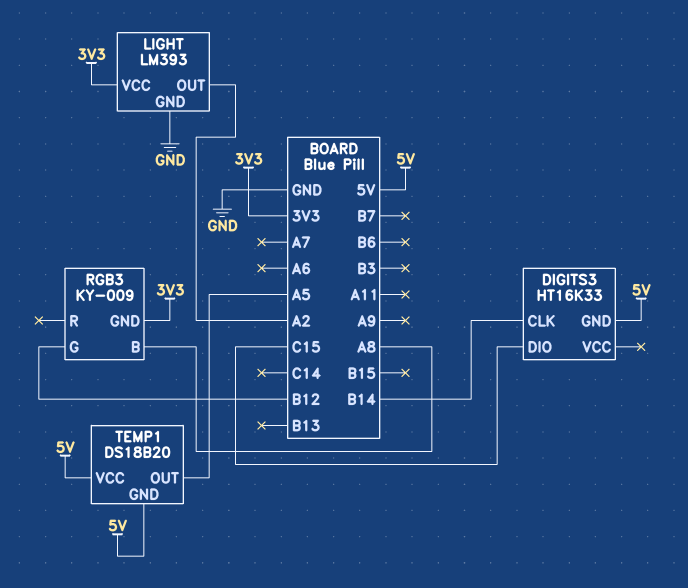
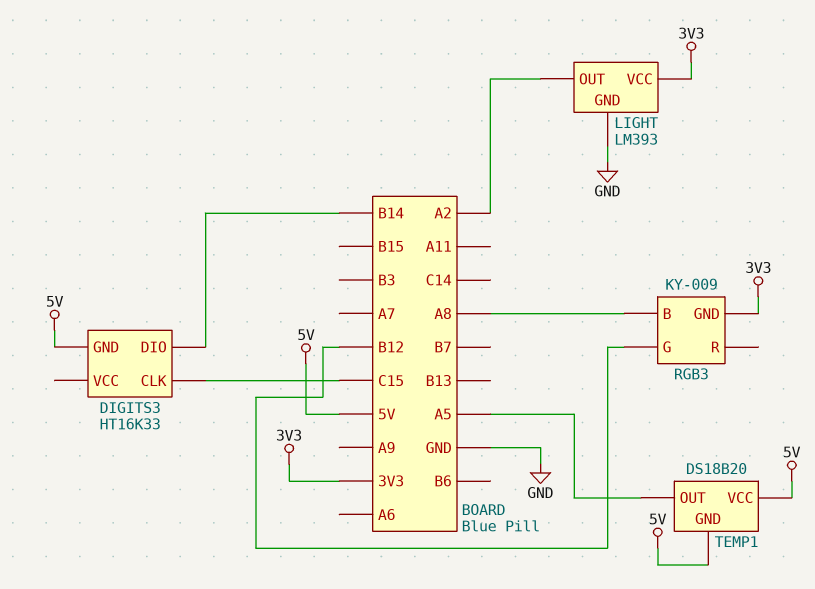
DIGITS3 pin CLK: B14 -> C15
DIGITS3 pin DIO: C15 -> B14

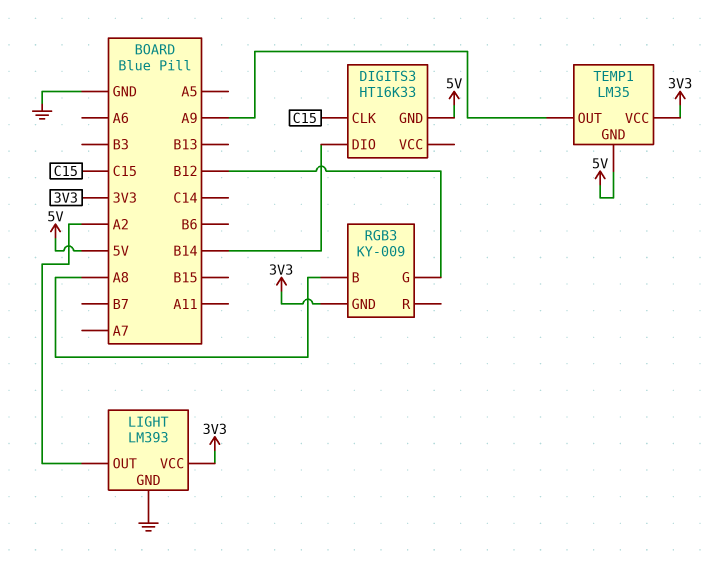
TEMP1: DS18B20 -> LM35
TEMP1 pin OUT: A5 -> A9
TEMP1 pin VCC: 5V -> 3V3

